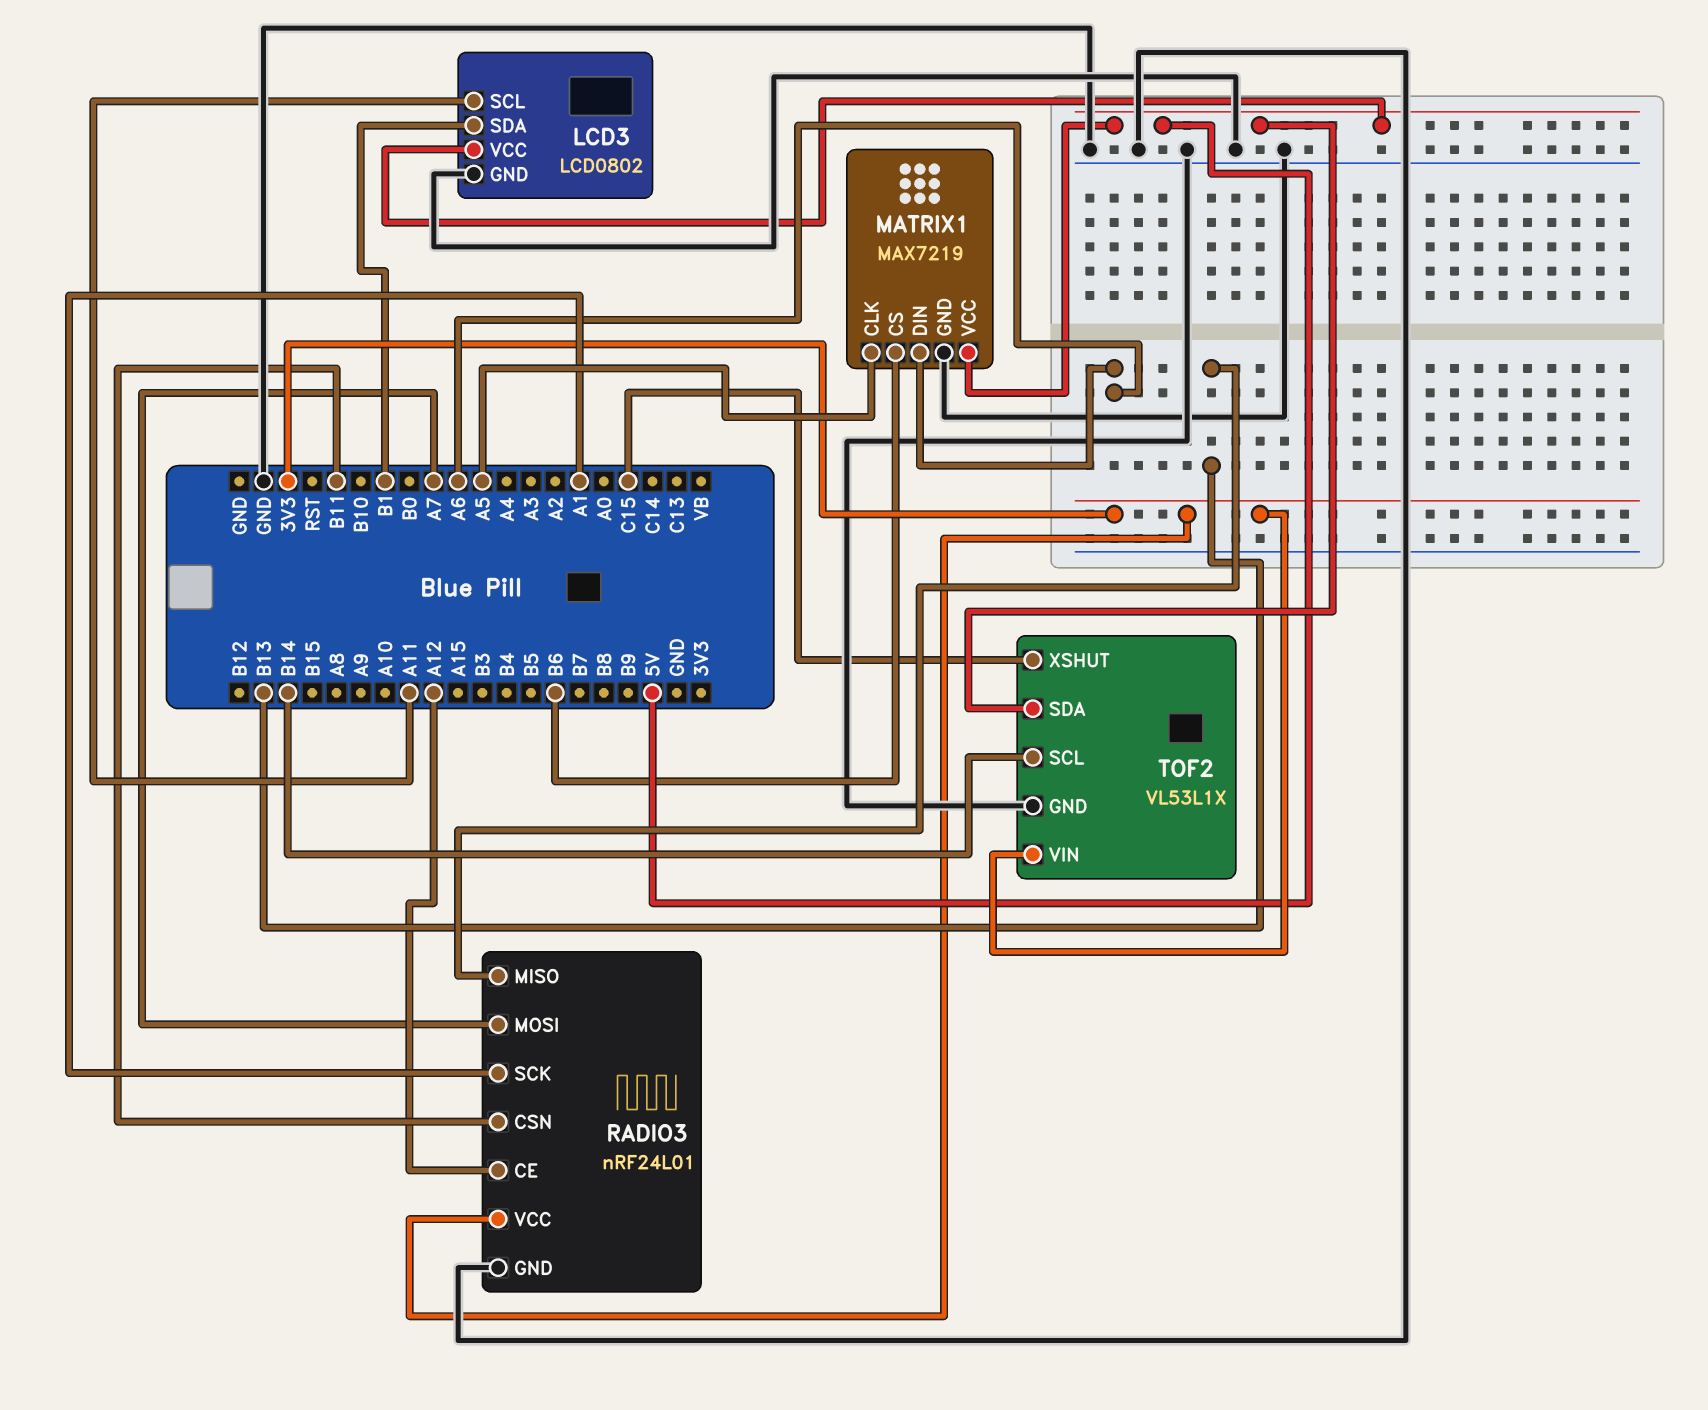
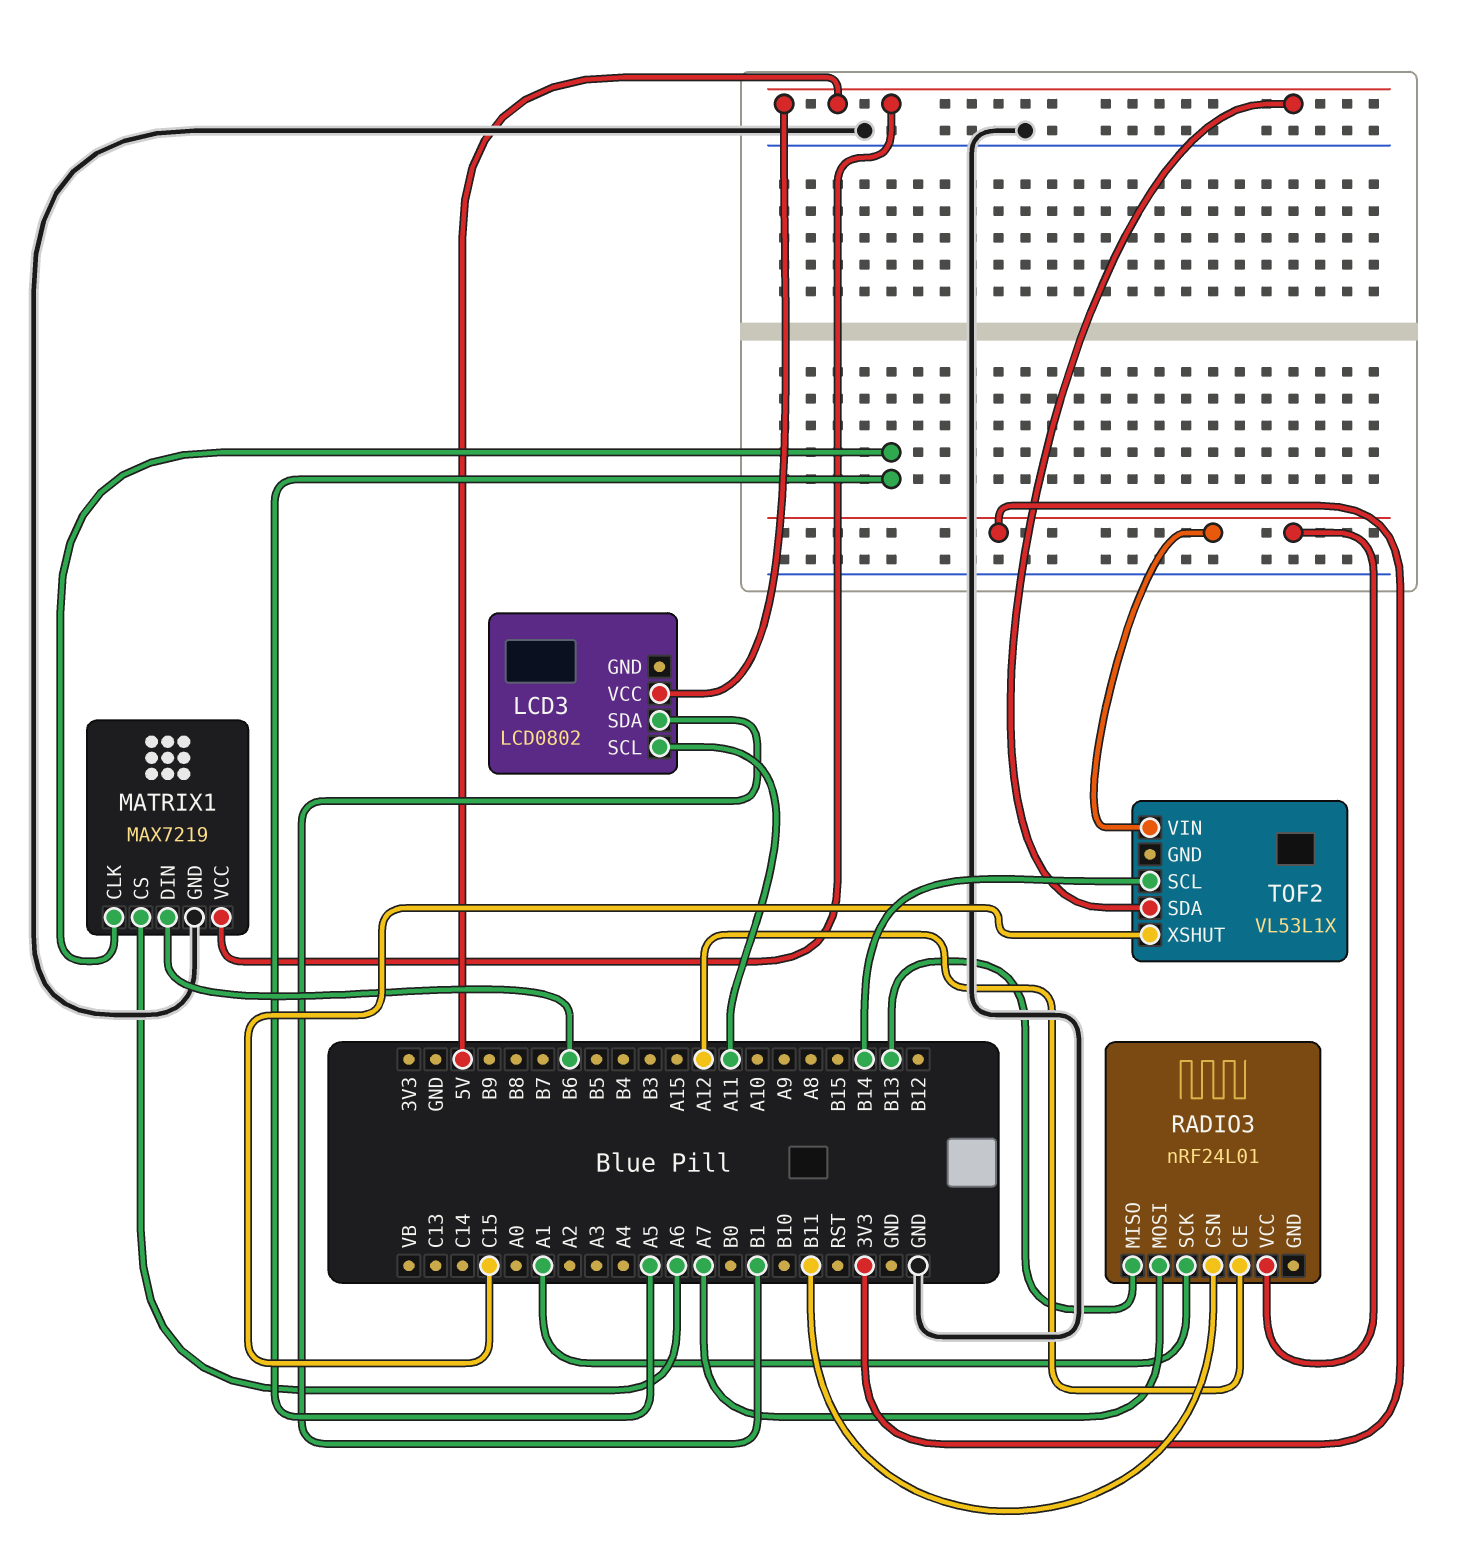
LCD3 pin GND: GND -> none
MATRIX1 pin CS: B6 -> A6
MATRIX1 pin DIN: A6 -> B6
RADIO3 pin GND: GND -> none
TOF2 pin GND: GND -> none

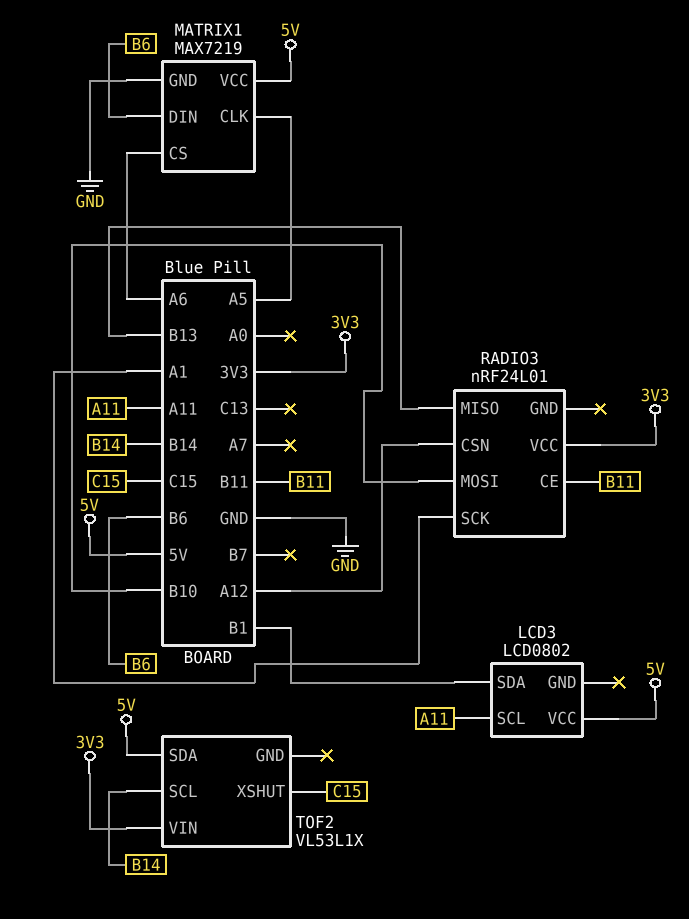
RADIO3 pin CE: A12 -> B11
RADIO3 pin CSN: B11 -> A12
RADIO3 pin MOSI: A7 -> B10

